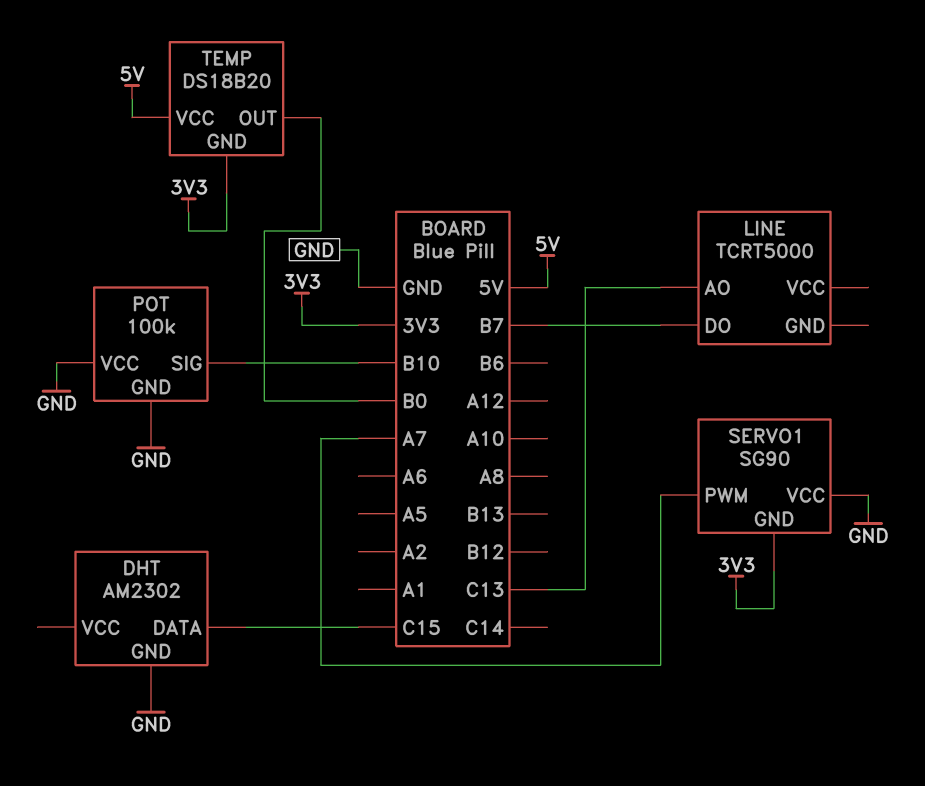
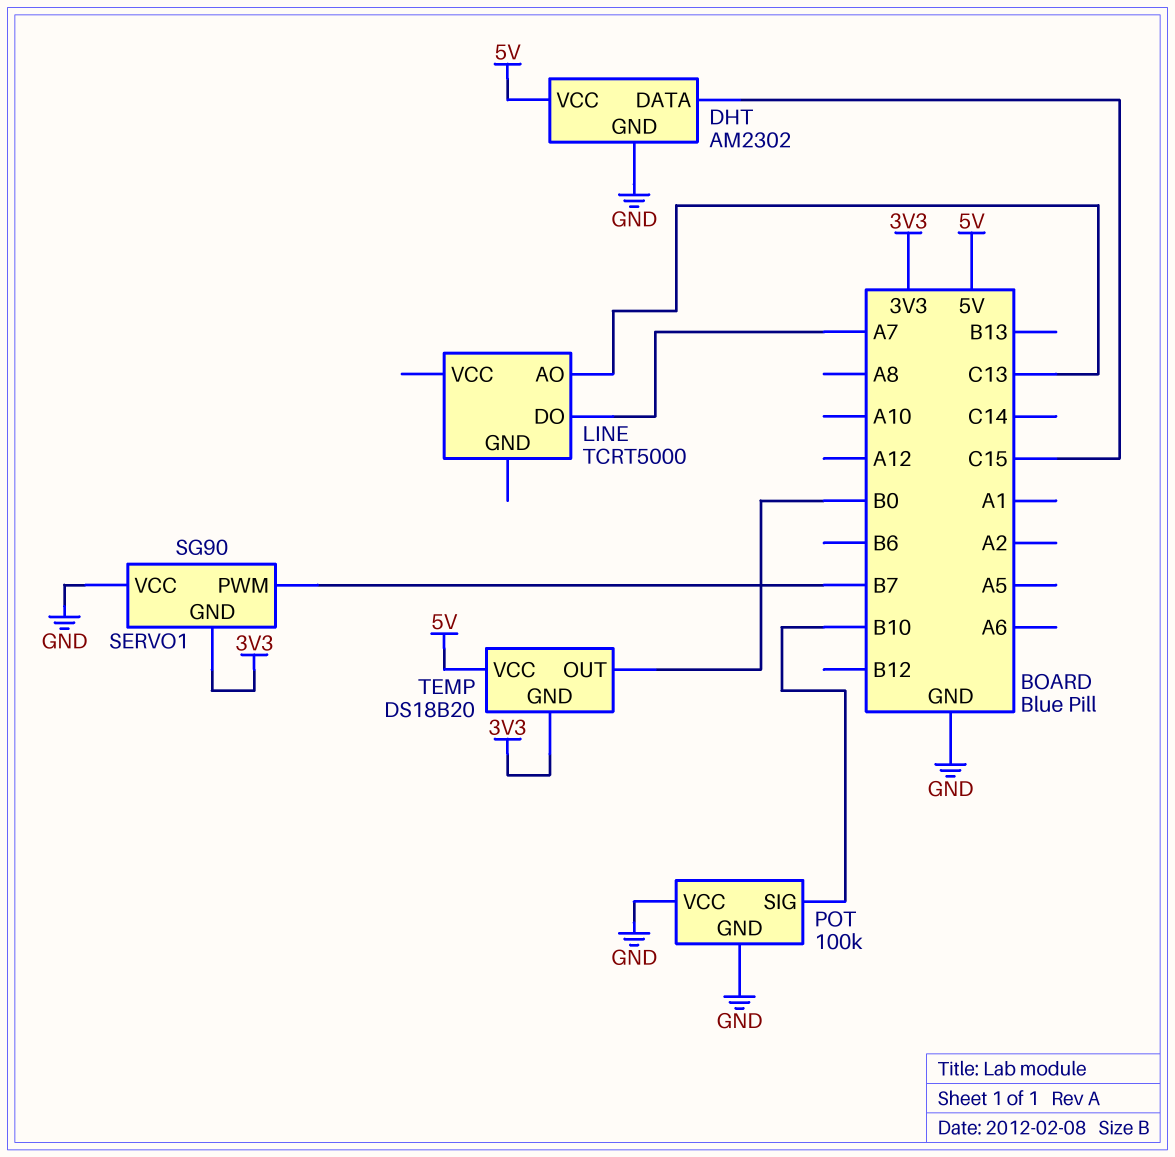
DHT pin VCC: none -> 5V
LINE pin DO: B7 -> A7
SERVO1 pin PWM: A7 -> B7

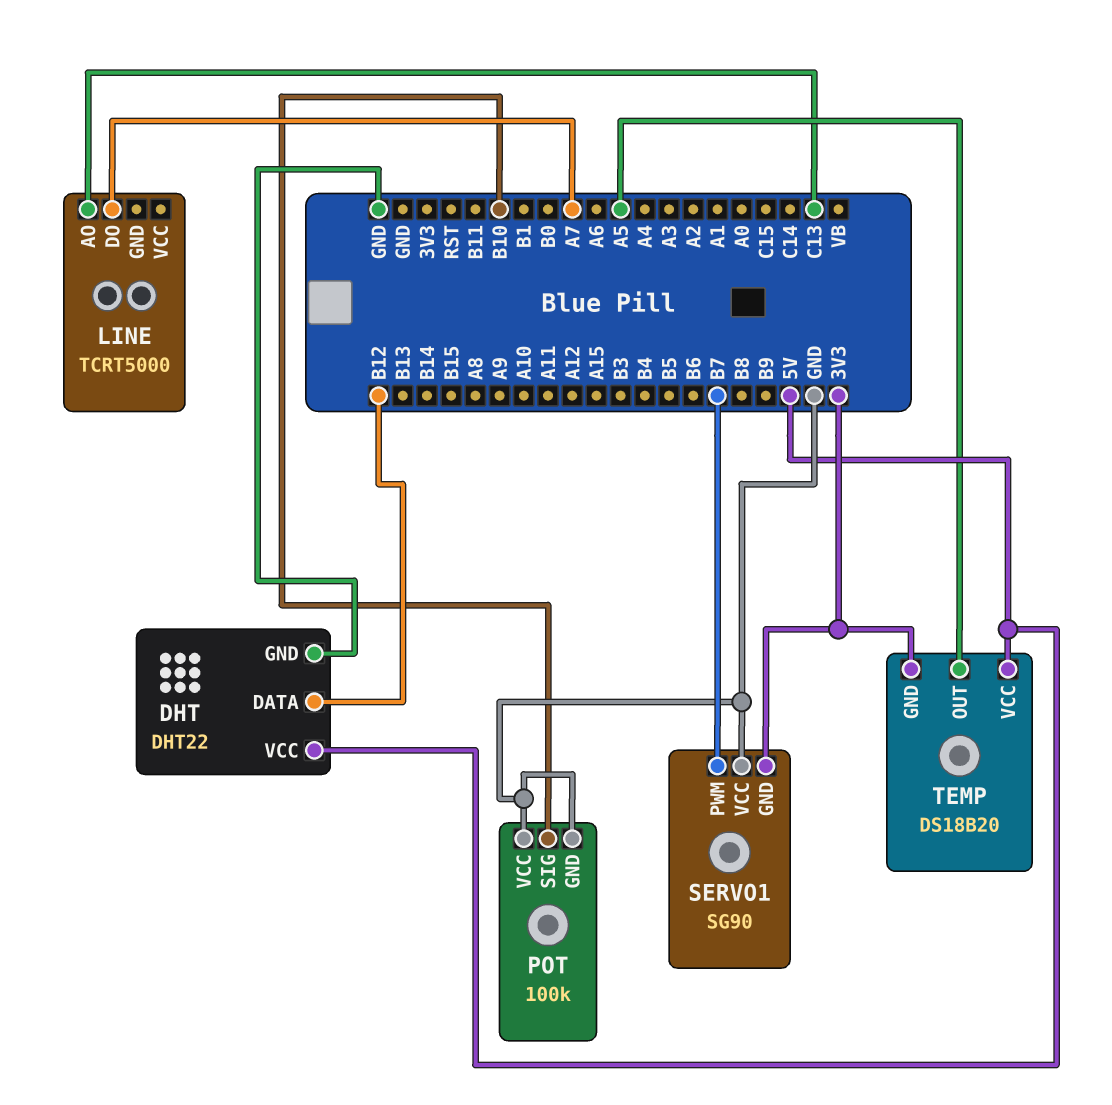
DHT: AM2302 -> DHT22
DHT pin DATA: C15 -> B12
TEMP pin OUT: B0 -> A5

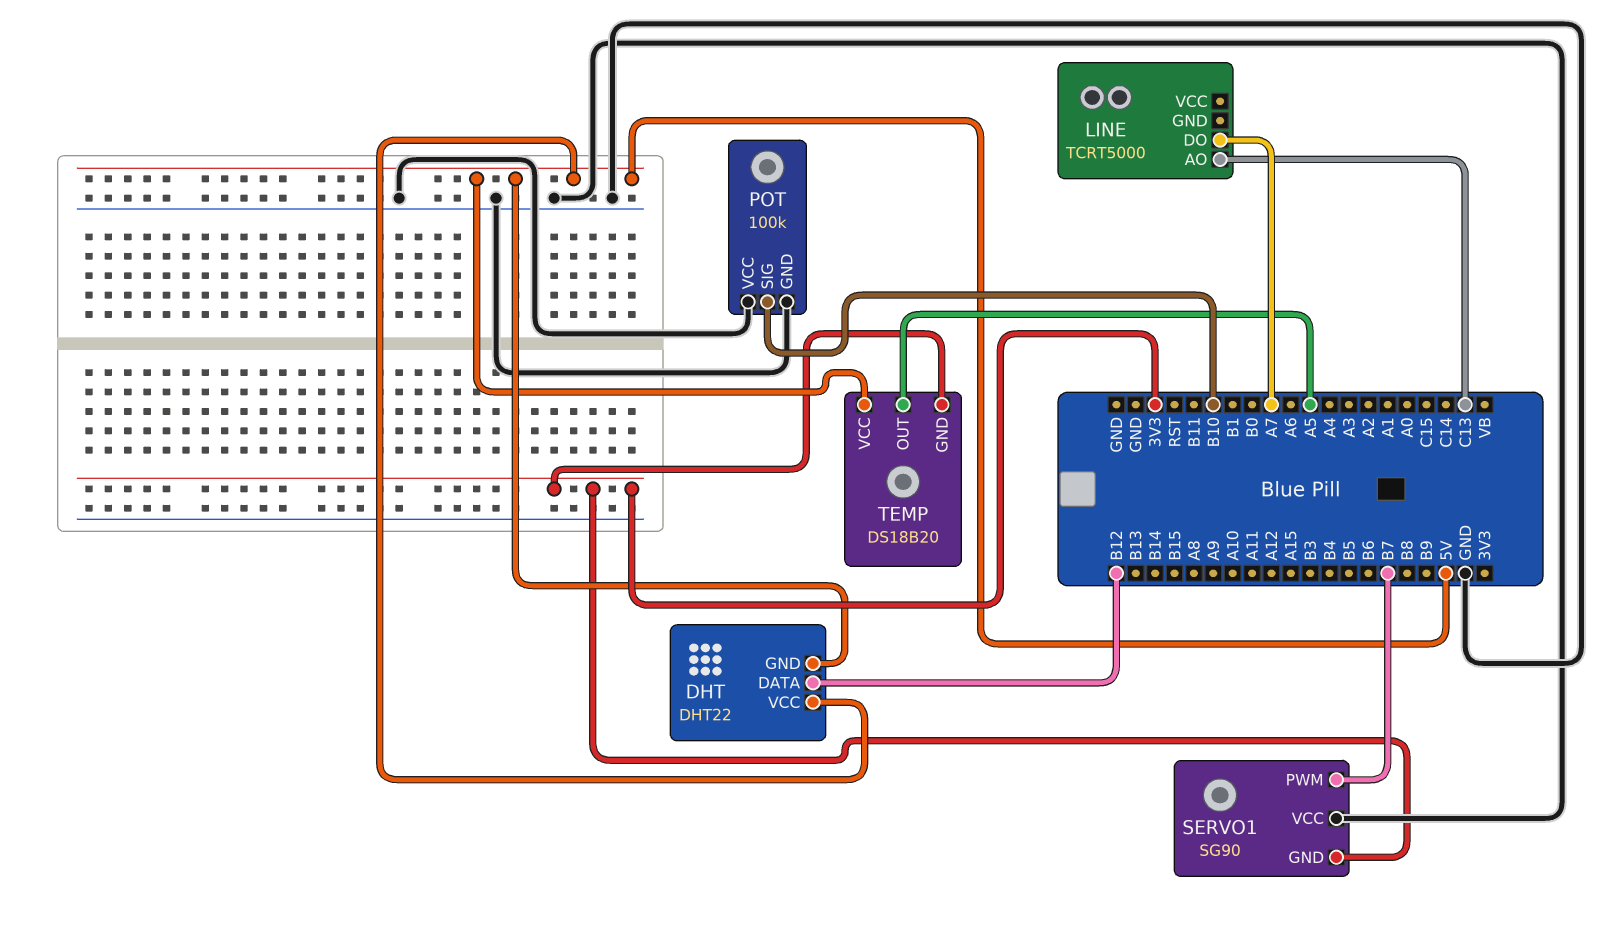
DHT pin GND: GND -> 5V

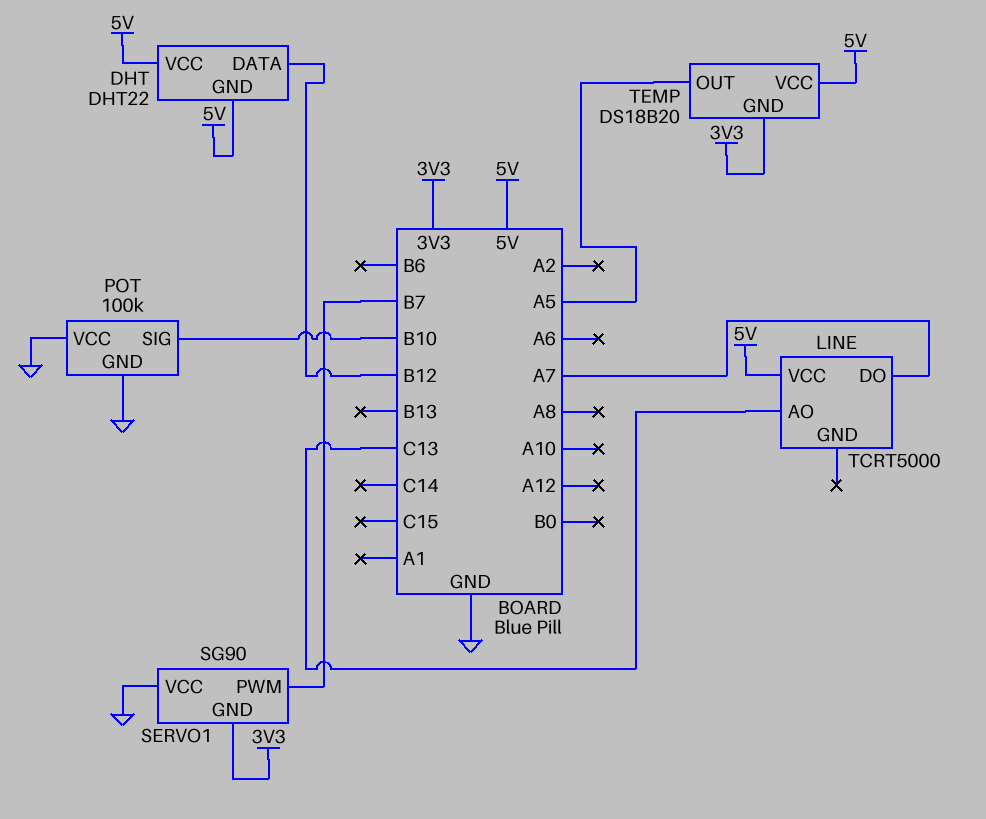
LINE pin VCC: none -> 5V

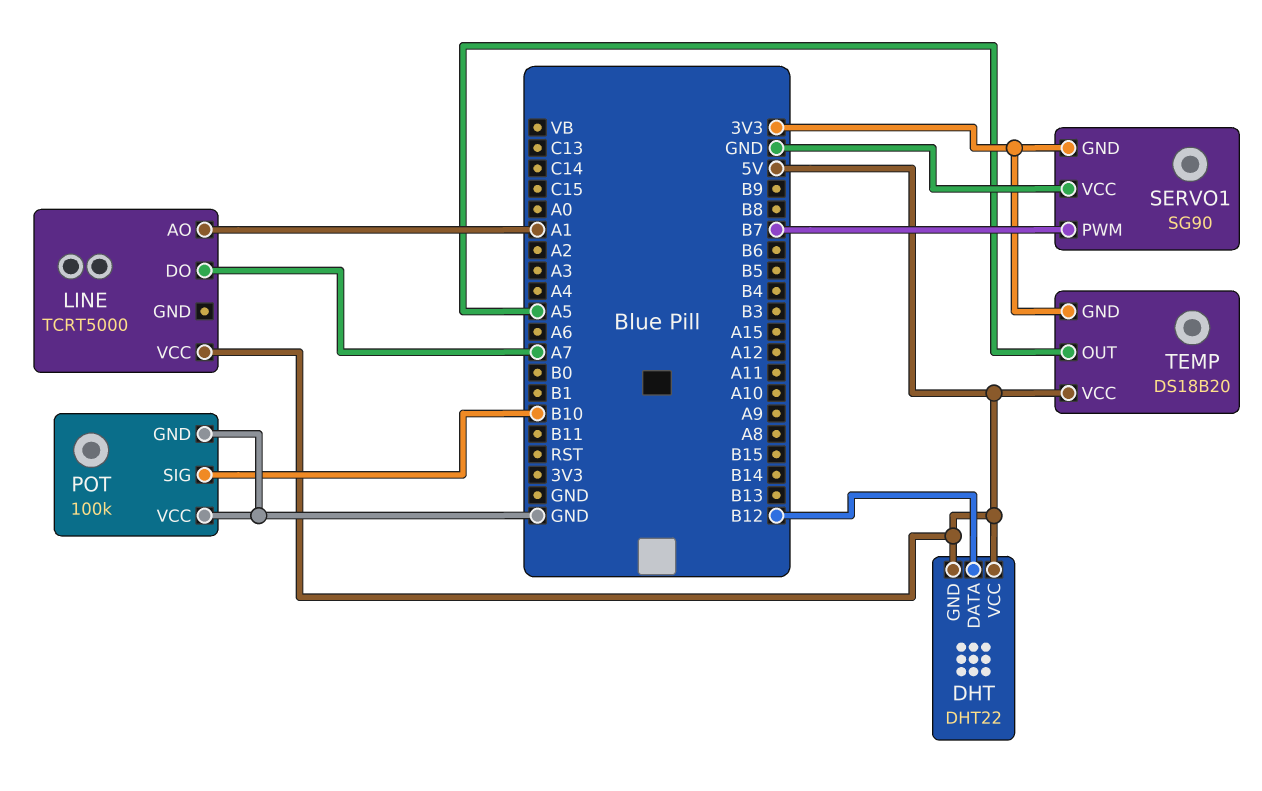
LINE pin AO: C13 -> A1

